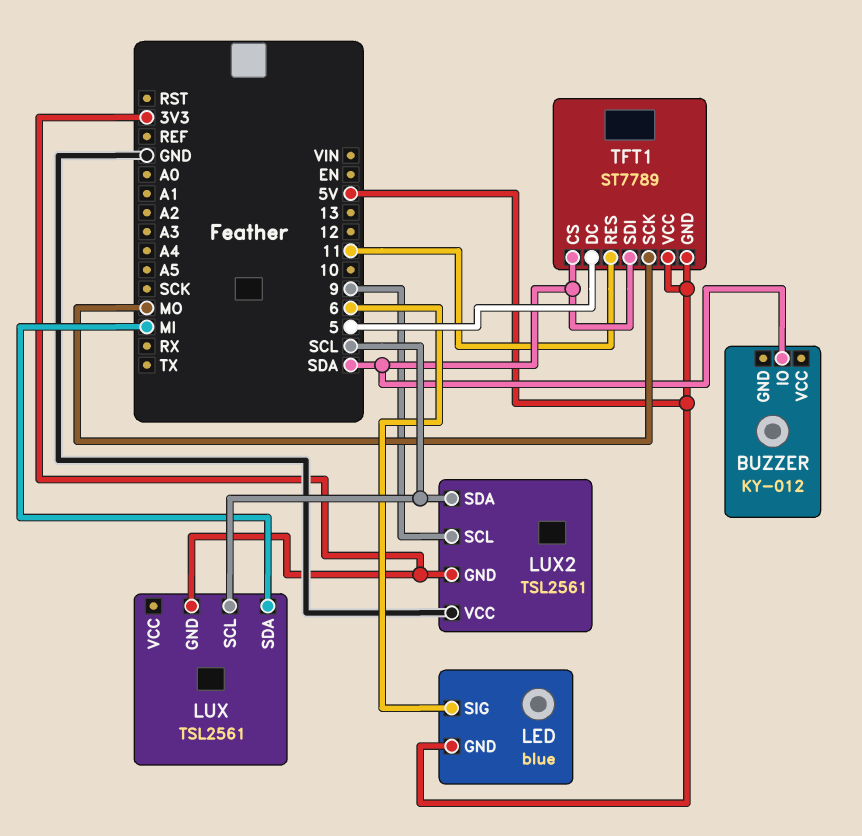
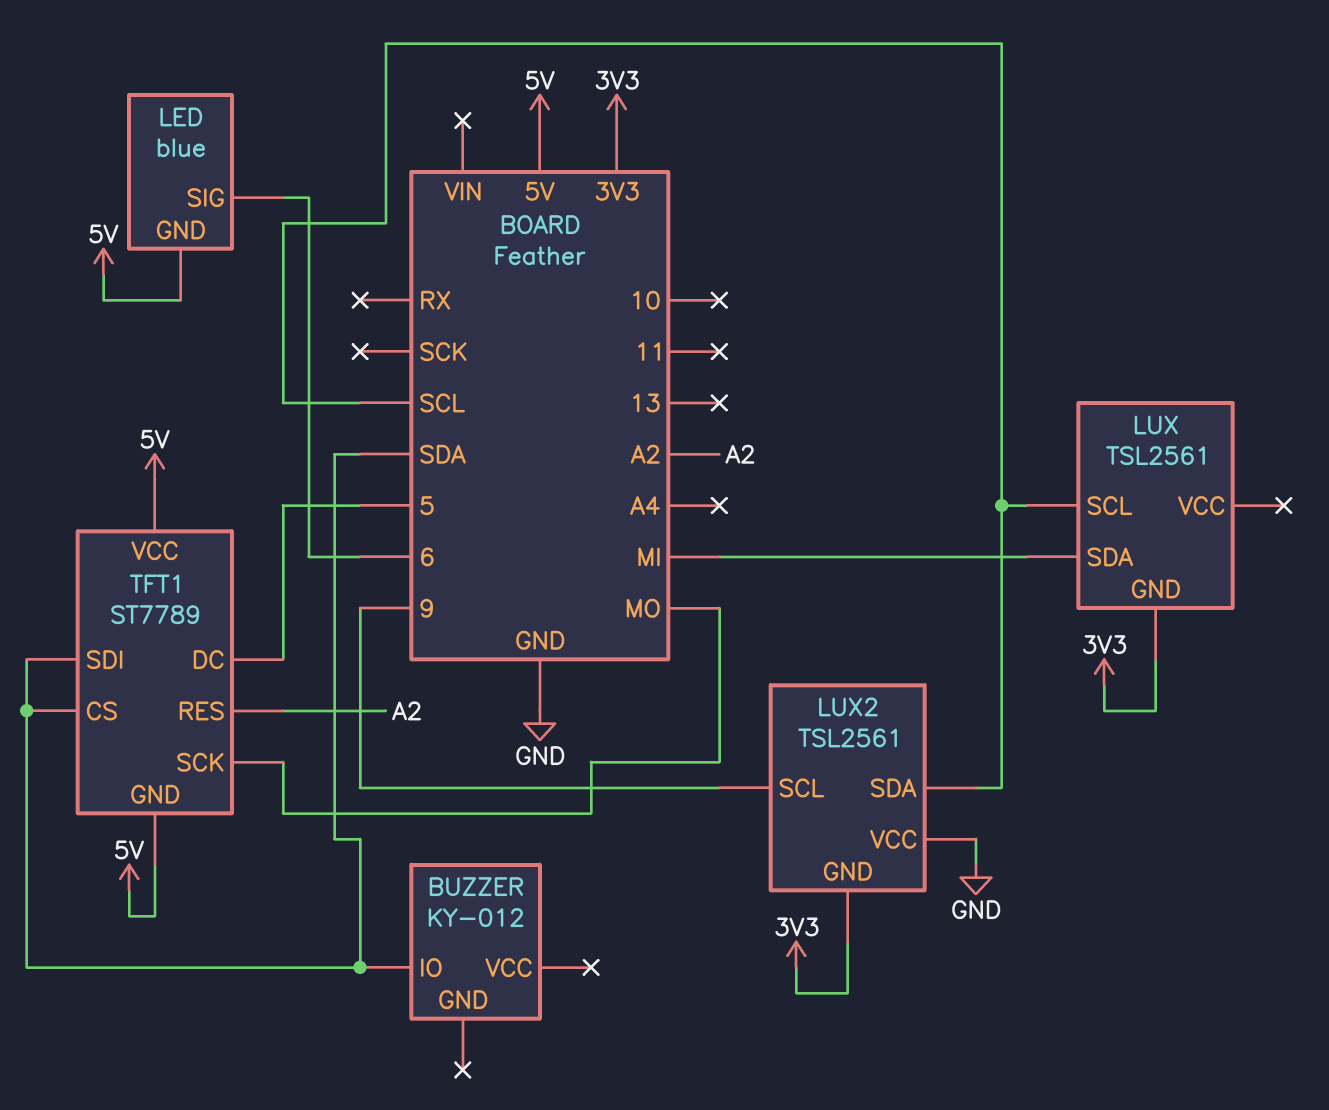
TFT1 pin RES: 11 -> A2

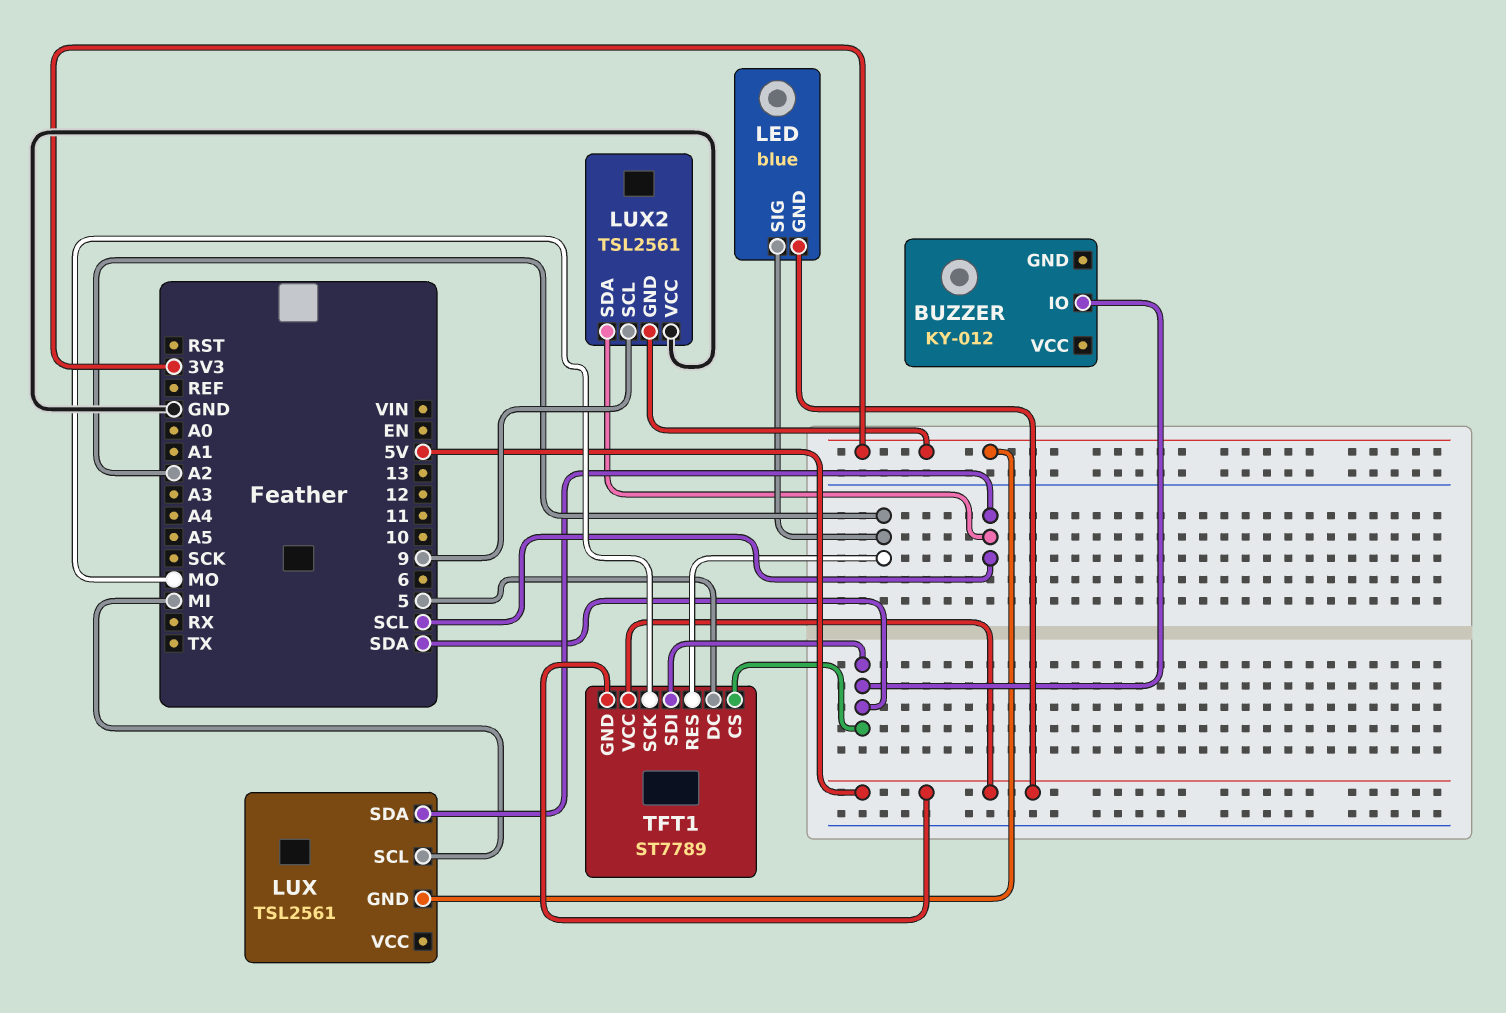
LED pin SIG: 6 -> A2
LUX pin SCL: SCL -> MI
LUX pin SDA: MI -> SCL

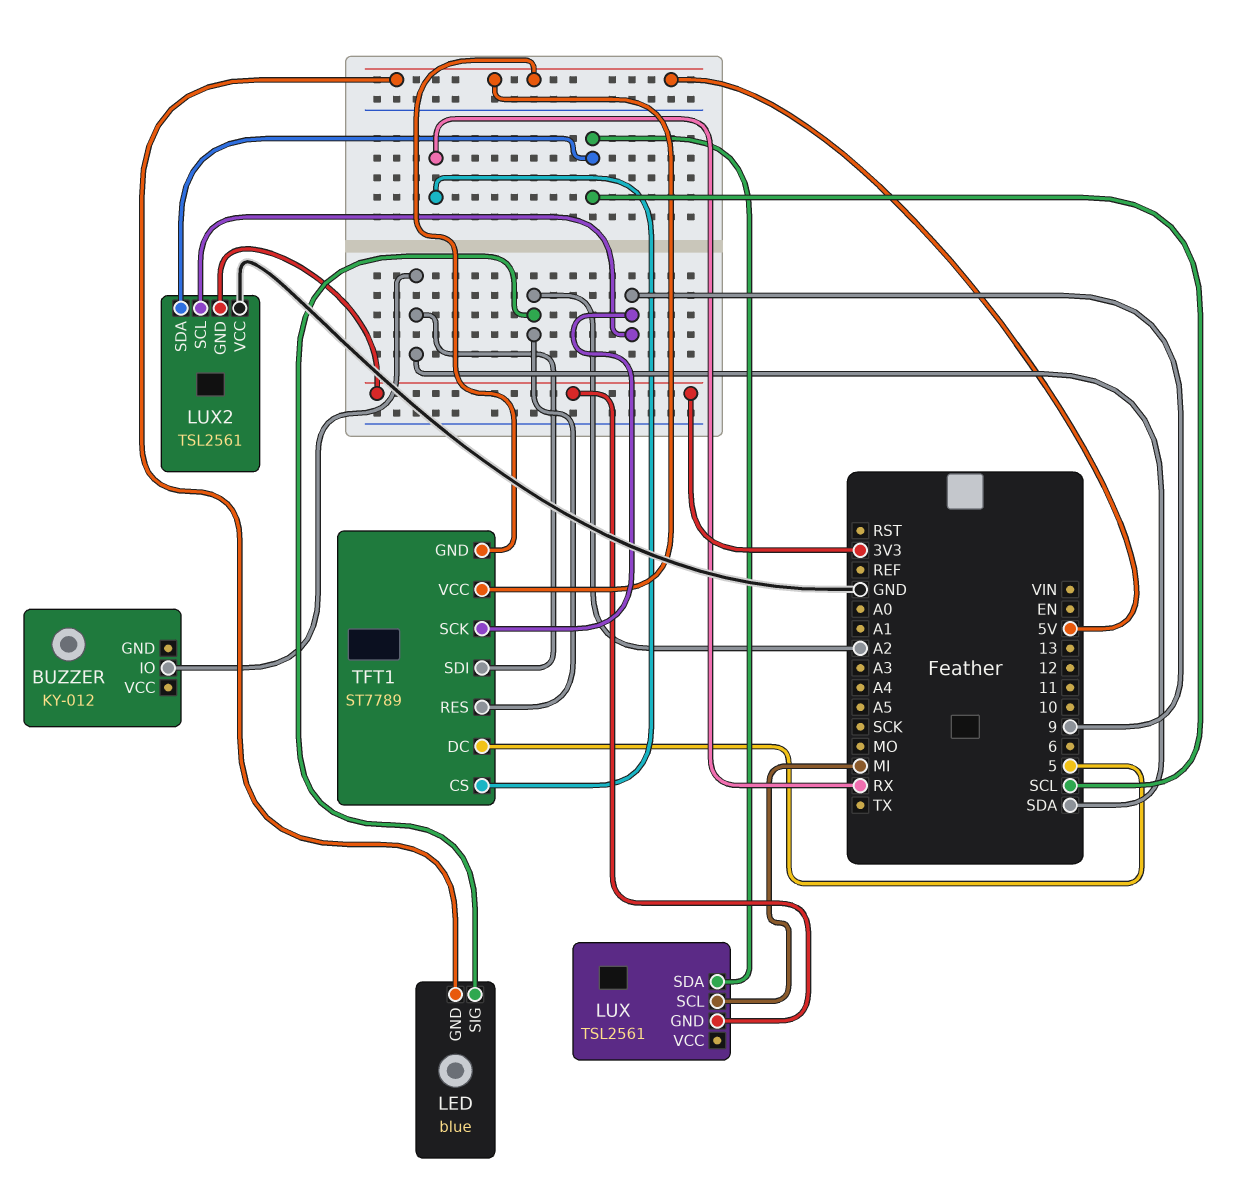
TFT1 pin CS: SDA -> RX
TFT1 pin SCK: MO -> 9

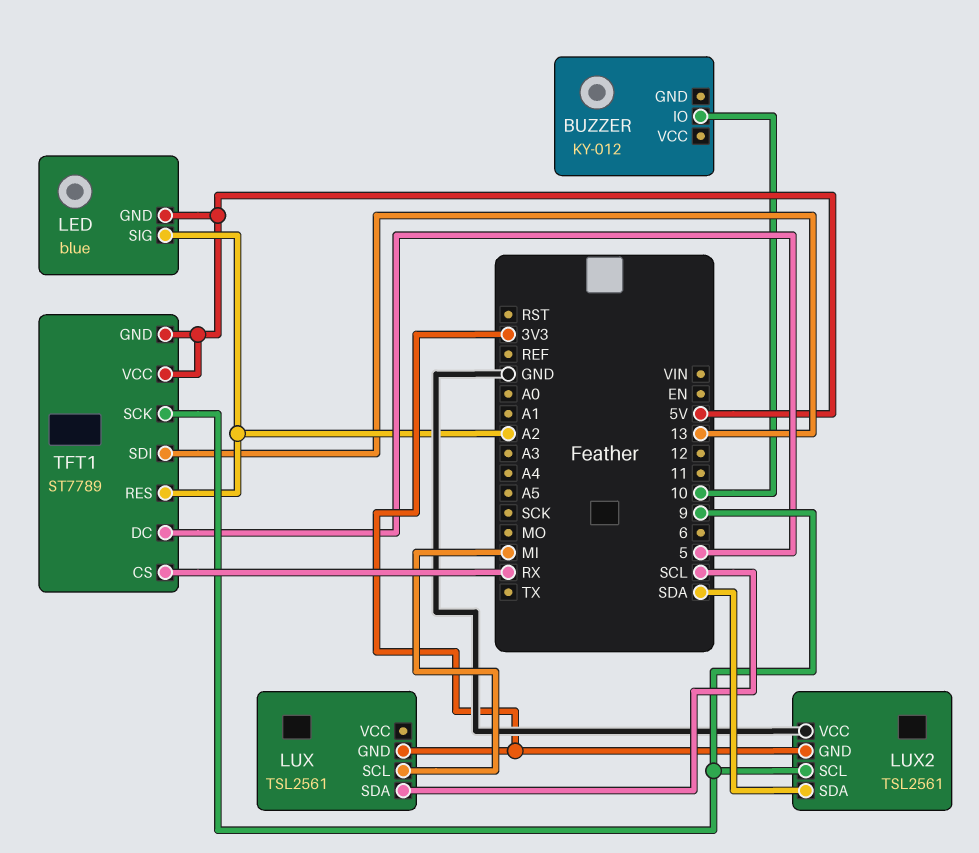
BUZZER pin IO: SDA -> 10
LUX2 pin SDA: SCL -> SDA
TFT1 pin SDI: SDA -> 13

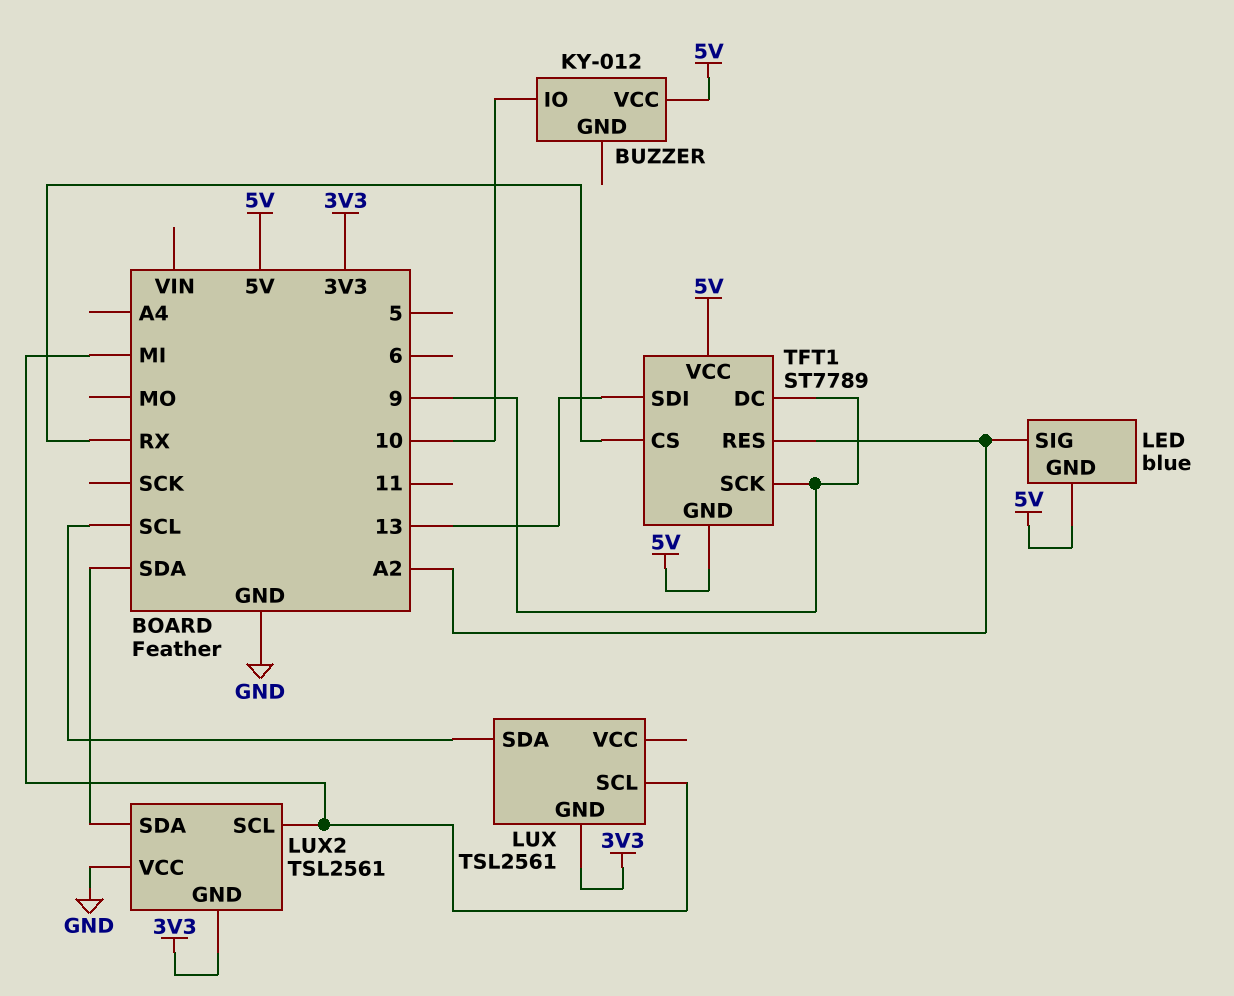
BUZZER pin VCC: none -> 5V
LUX2 pin SCL: 9 -> MI
TFT1 pin DC: 5 -> 9

